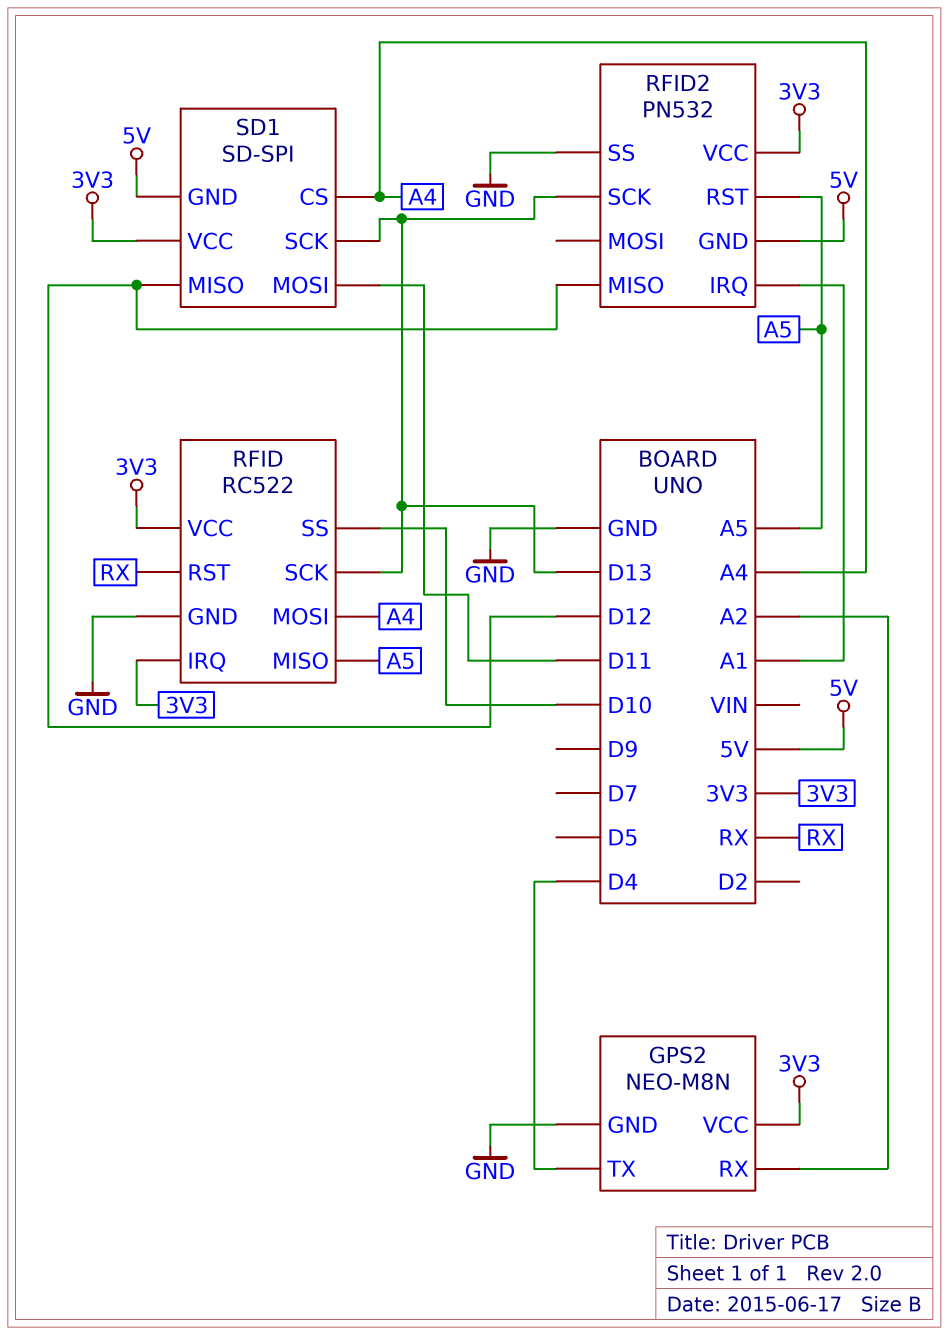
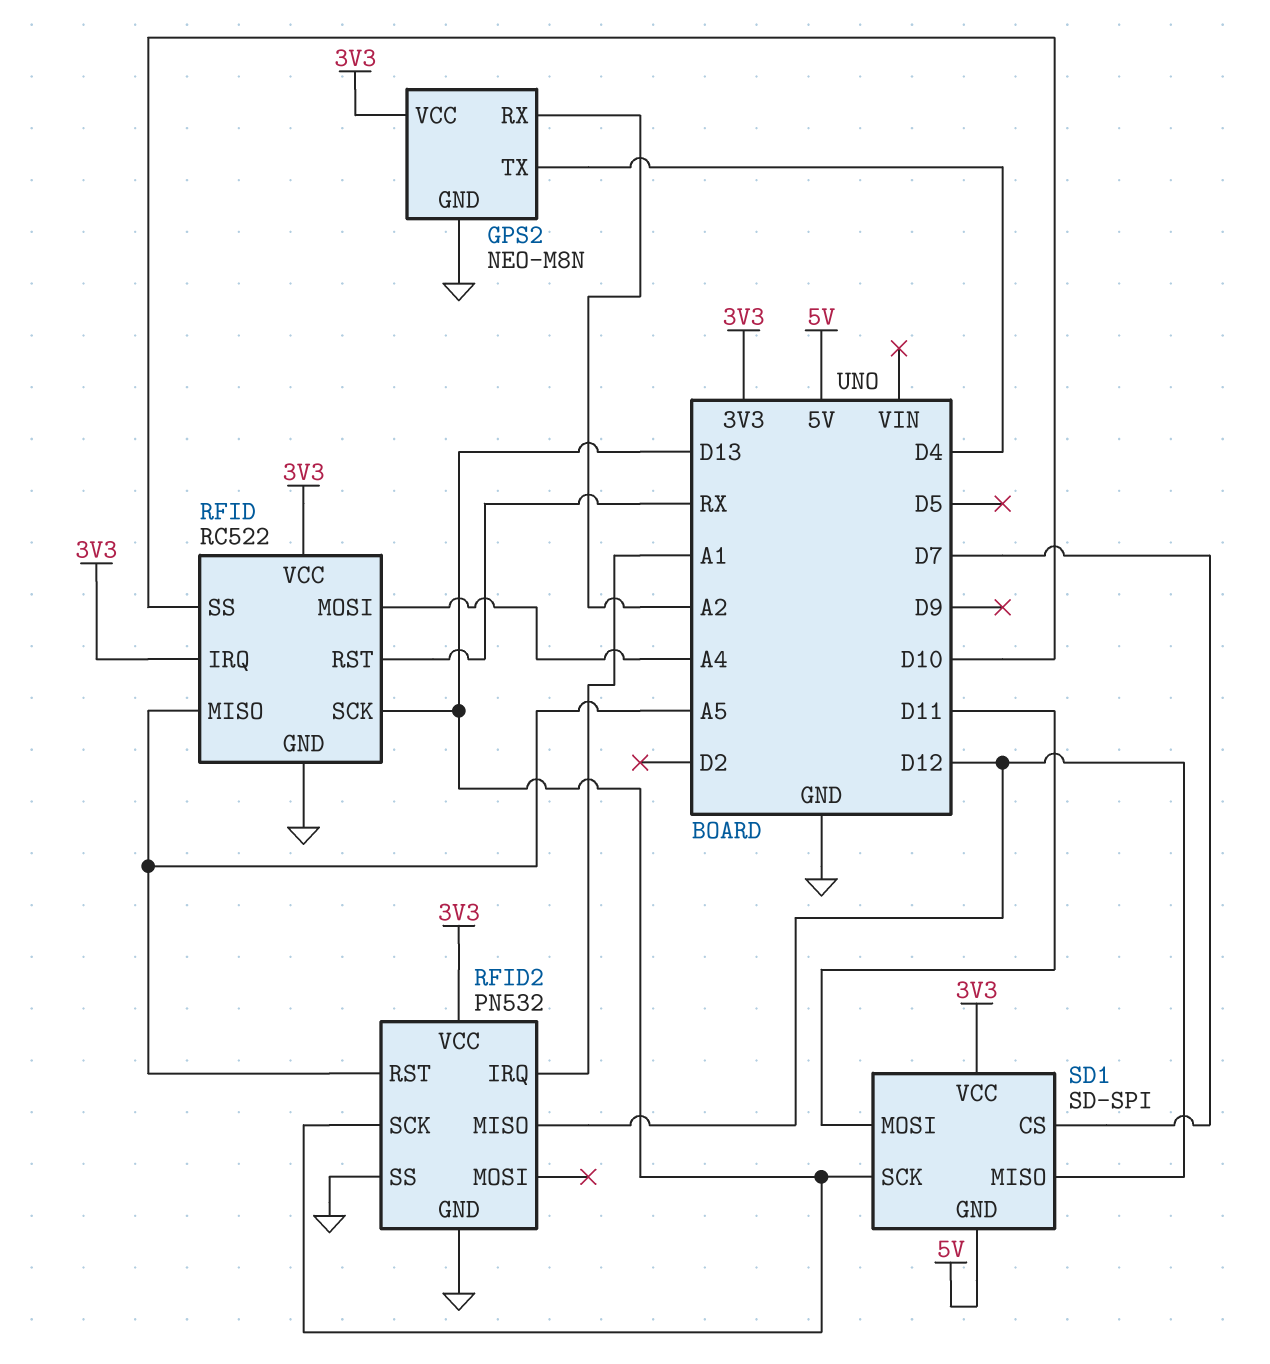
RFID2 pin GND: 5V -> GND
SD1 pin CS: A4 -> D7

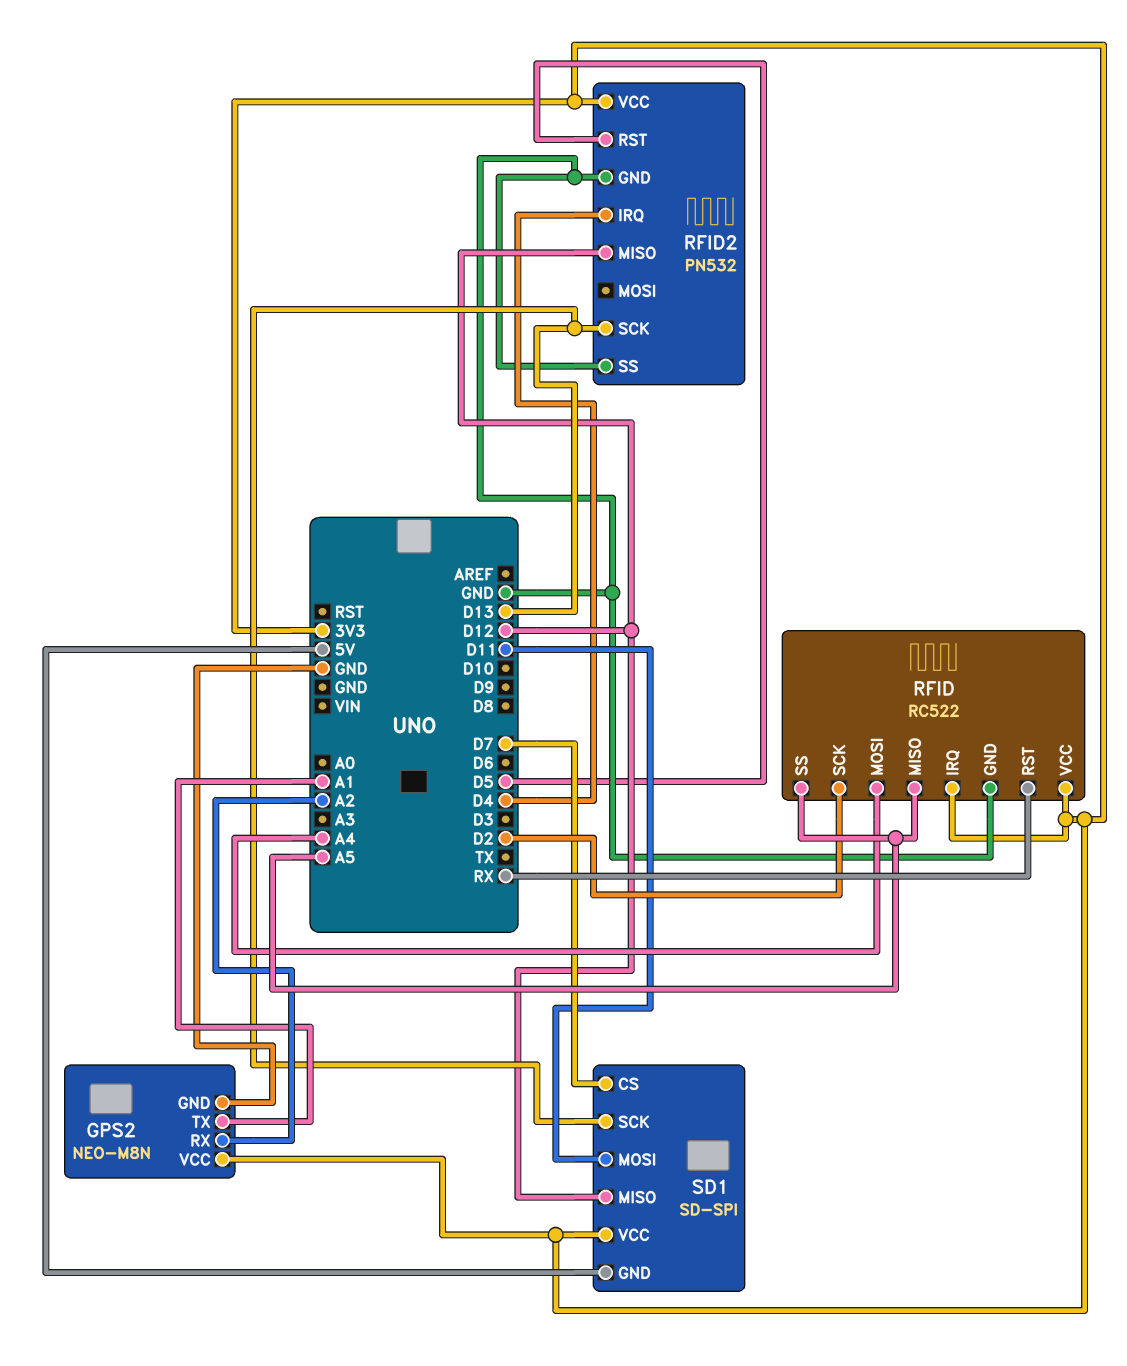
GPS2 pin TX: D4 -> A1
RFID pin SCK: D13 -> D2
RFID pin SS: D10 -> A5
RFID2 pin IRQ: A1 -> D4
RFID2 pin RST: A5 -> D5

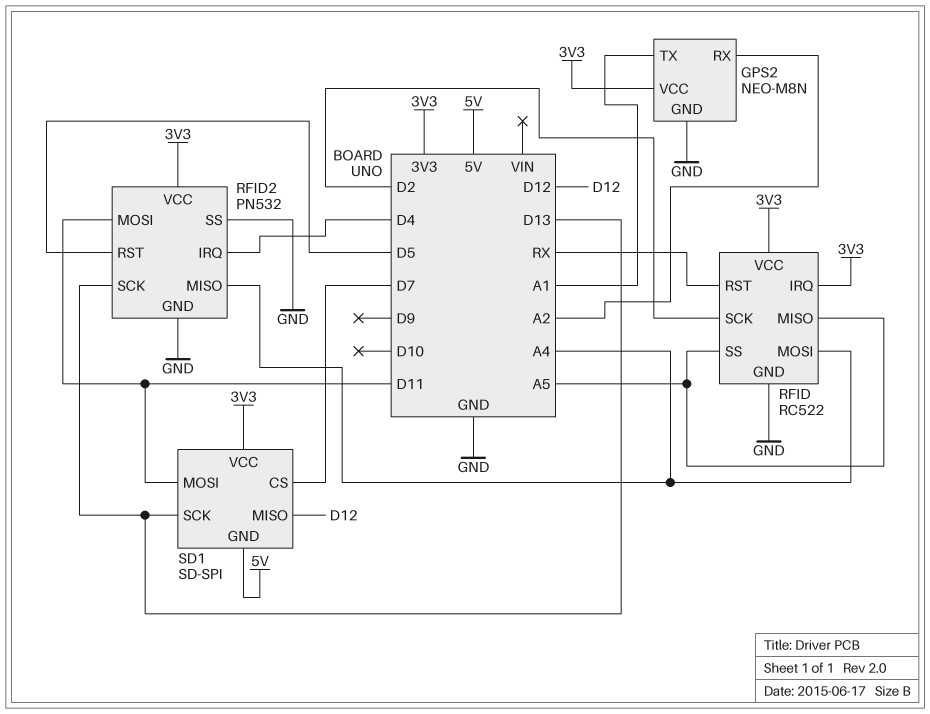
RFID2 pin MISO: D12 -> A4
RFID2 pin MOSI: none -> D11

